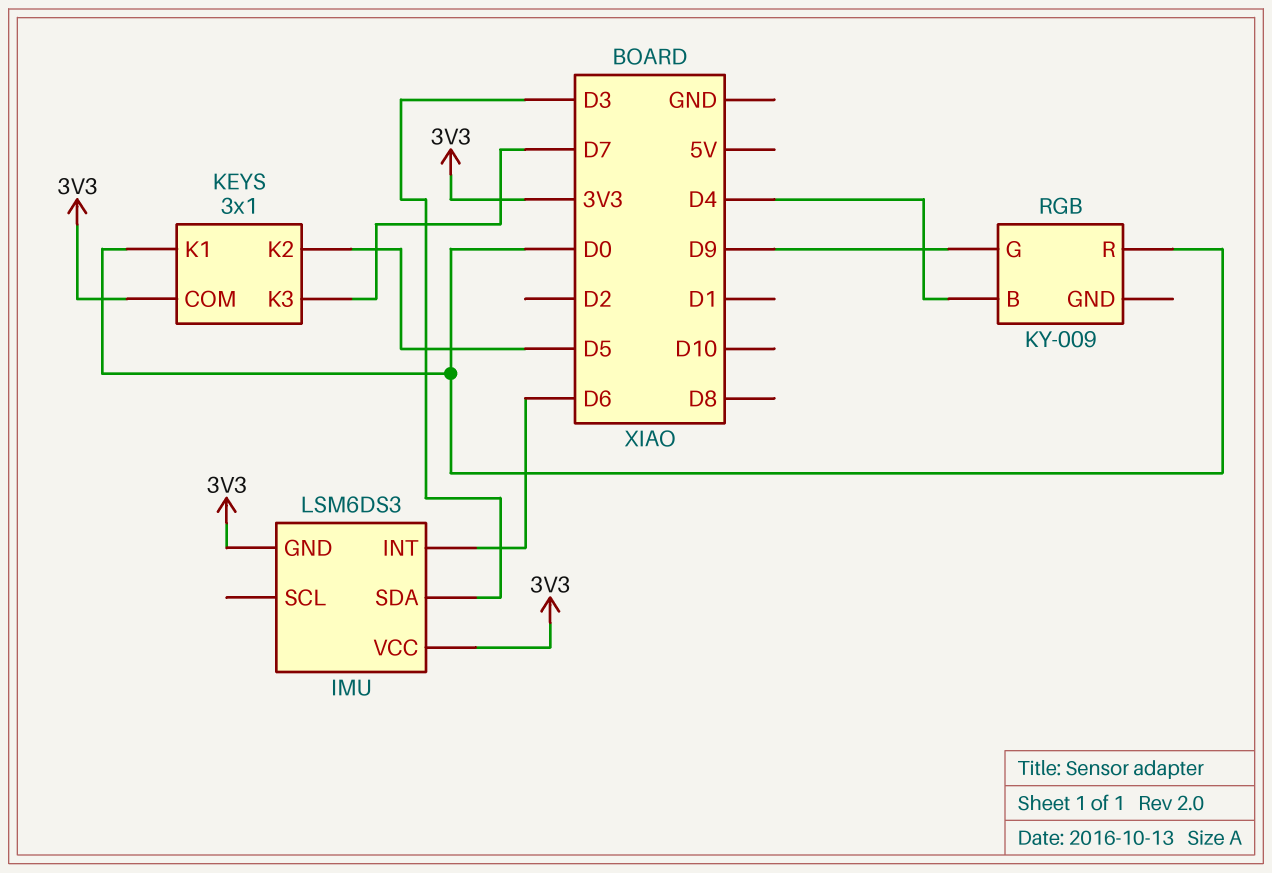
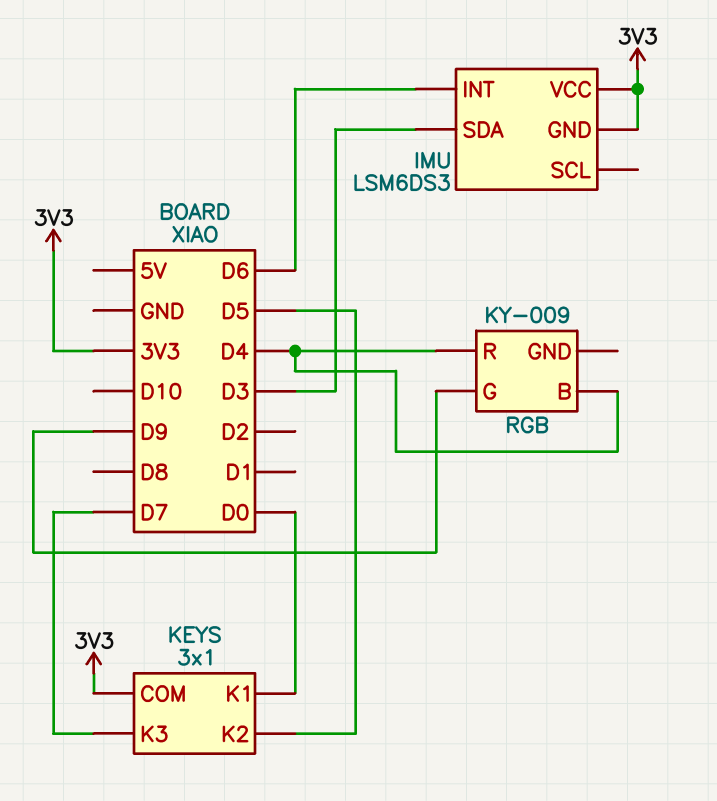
RGB pin R: D0 -> D4

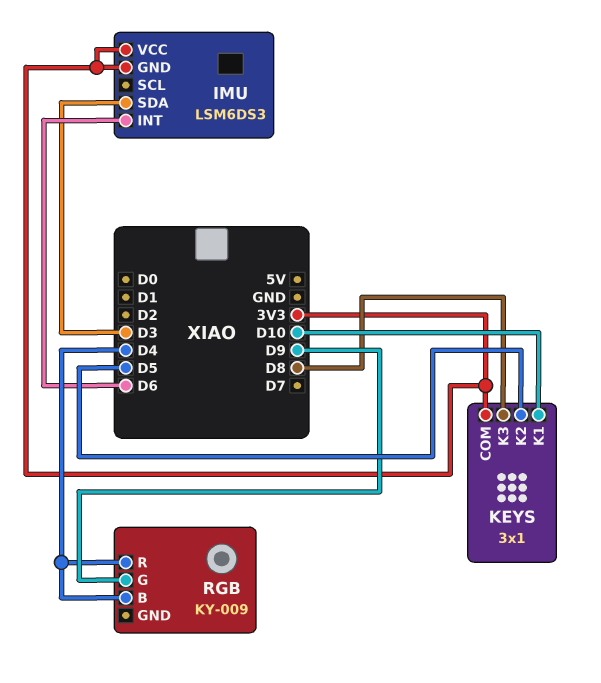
KEYS pin K1: D0 -> D10
KEYS pin K3: D7 -> D8

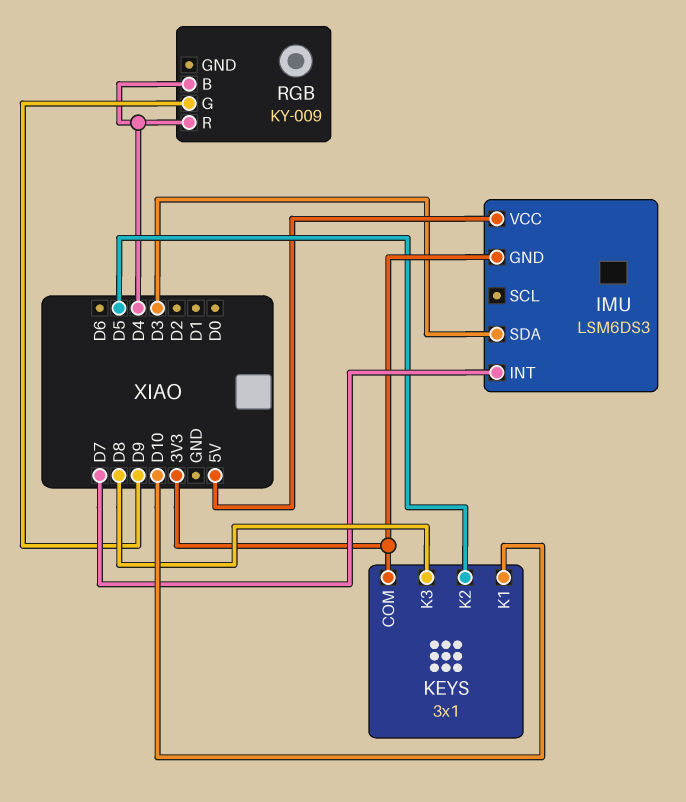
IMU pin INT: D6 -> D7
IMU pin VCC: 3V3 -> 5V

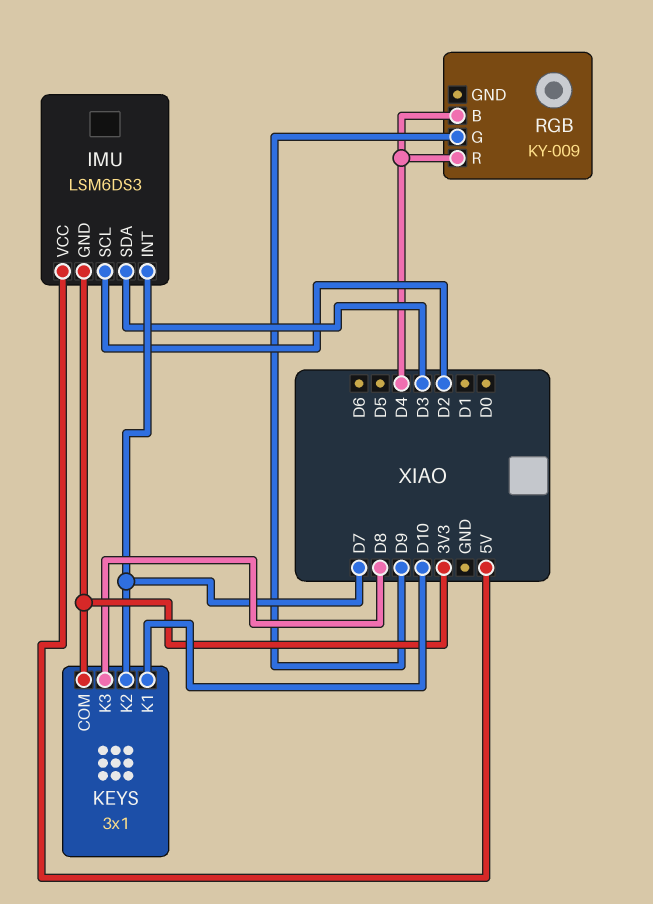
IMU pin SCL: none -> D2
KEYS pin K2: D5 -> D7

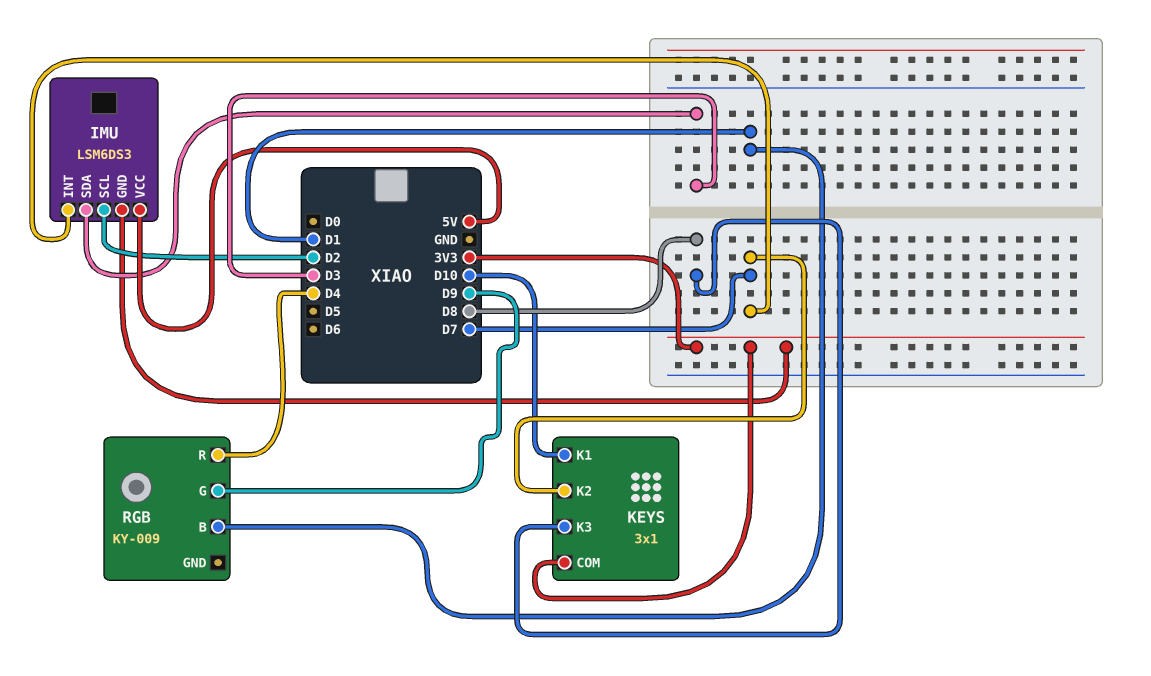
RGB pin B: D4 -> D1

